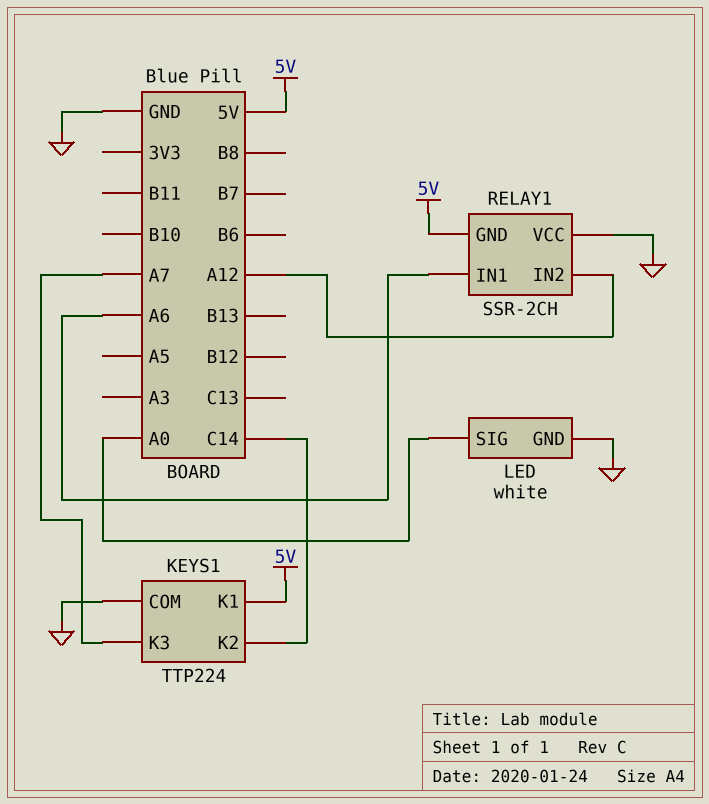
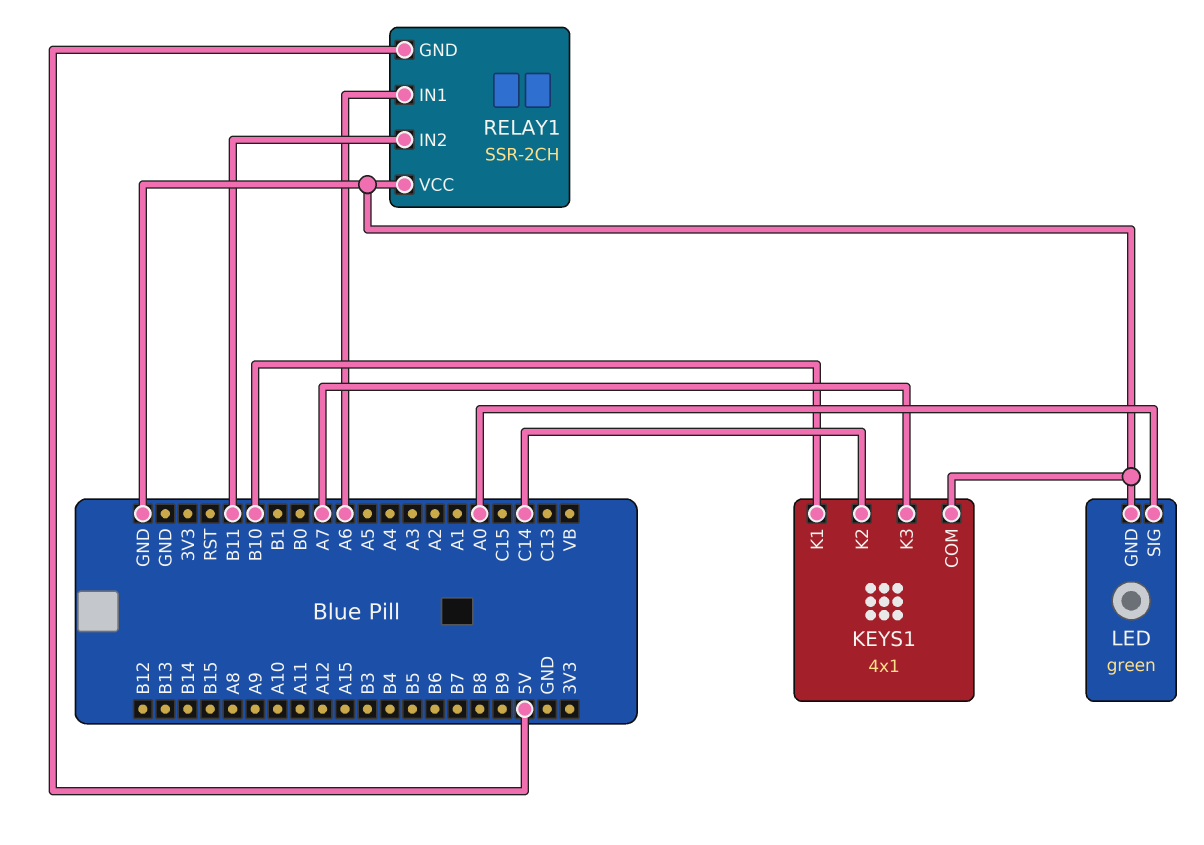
KEYS1: TTP224 -> 4x1
KEYS1 pin K1: 5V -> B10
LED: white -> green
RELAY1 pin IN2: A12 -> B11

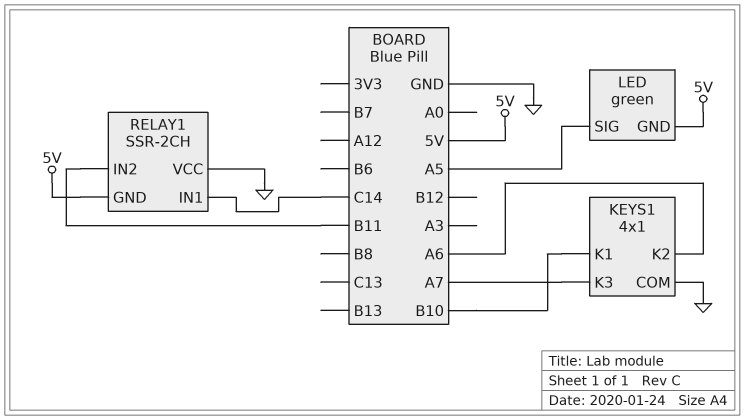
KEYS1 pin K2: C14 -> A6
LED pin GND: GND -> 5V
LED pin SIG: A0 -> A5
RELAY1 pin IN1: A6 -> C14

